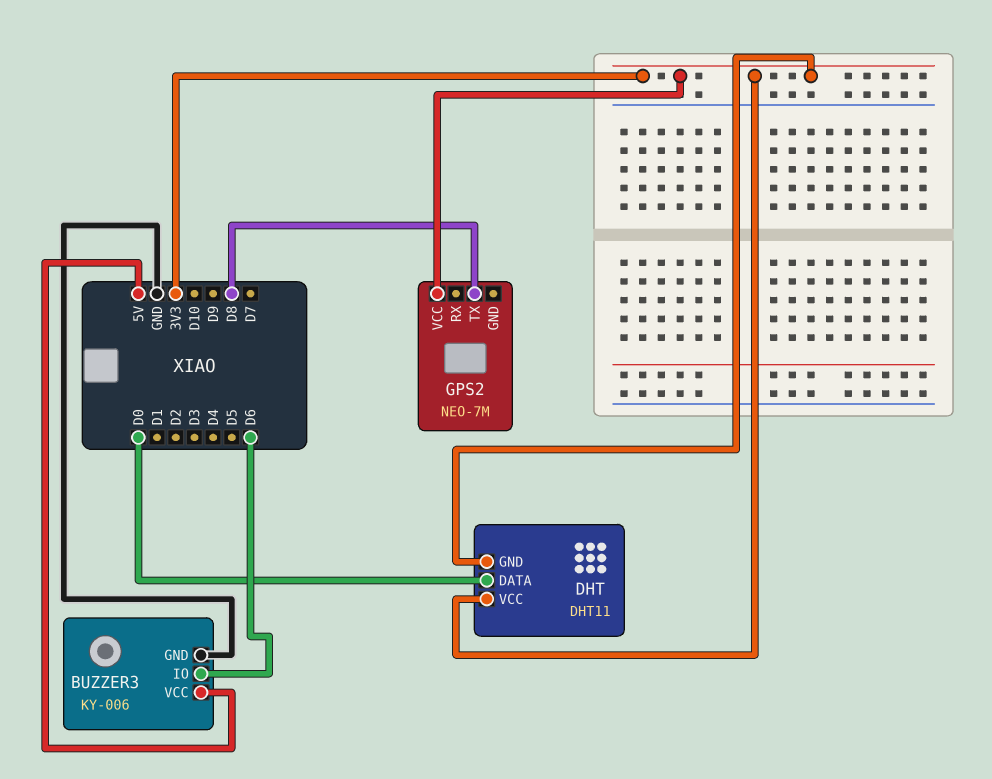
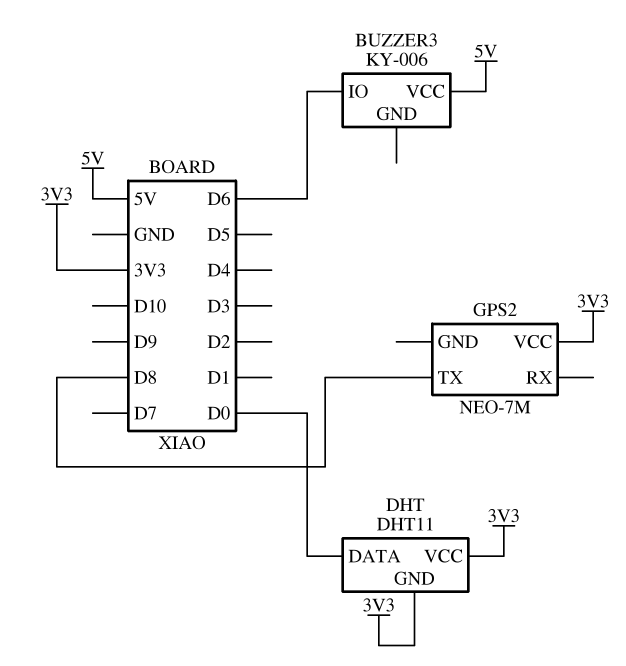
BUZZER3 pin GND: GND -> none

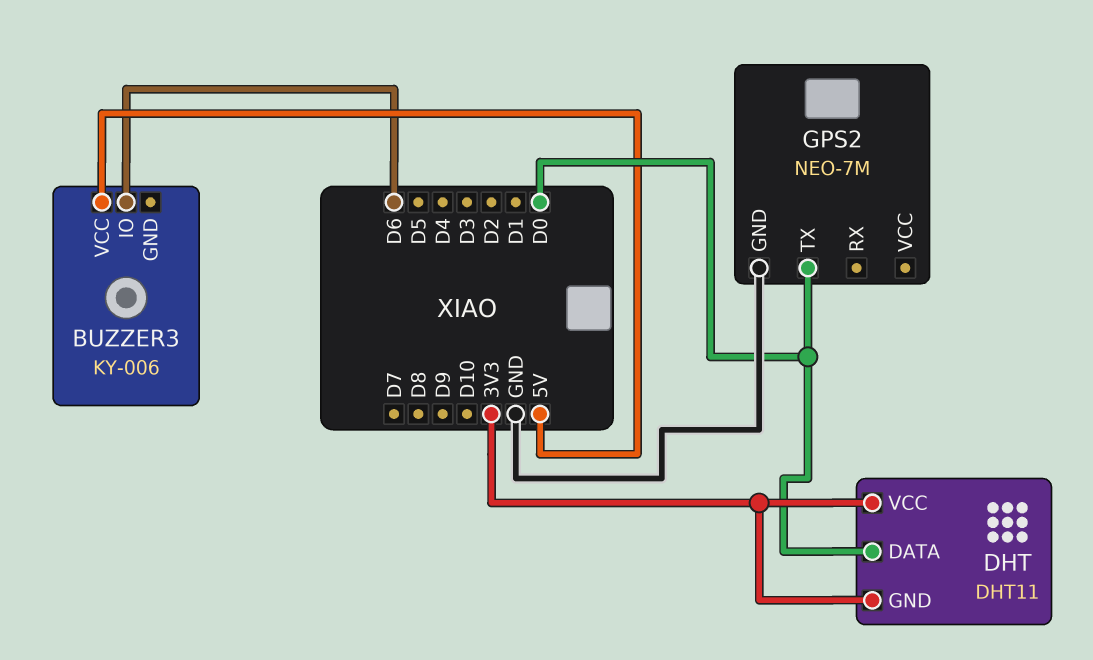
GPS2 pin GND: none -> GND
GPS2 pin TX: D8 -> D0
GPS2 pin VCC: 3V3 -> none

